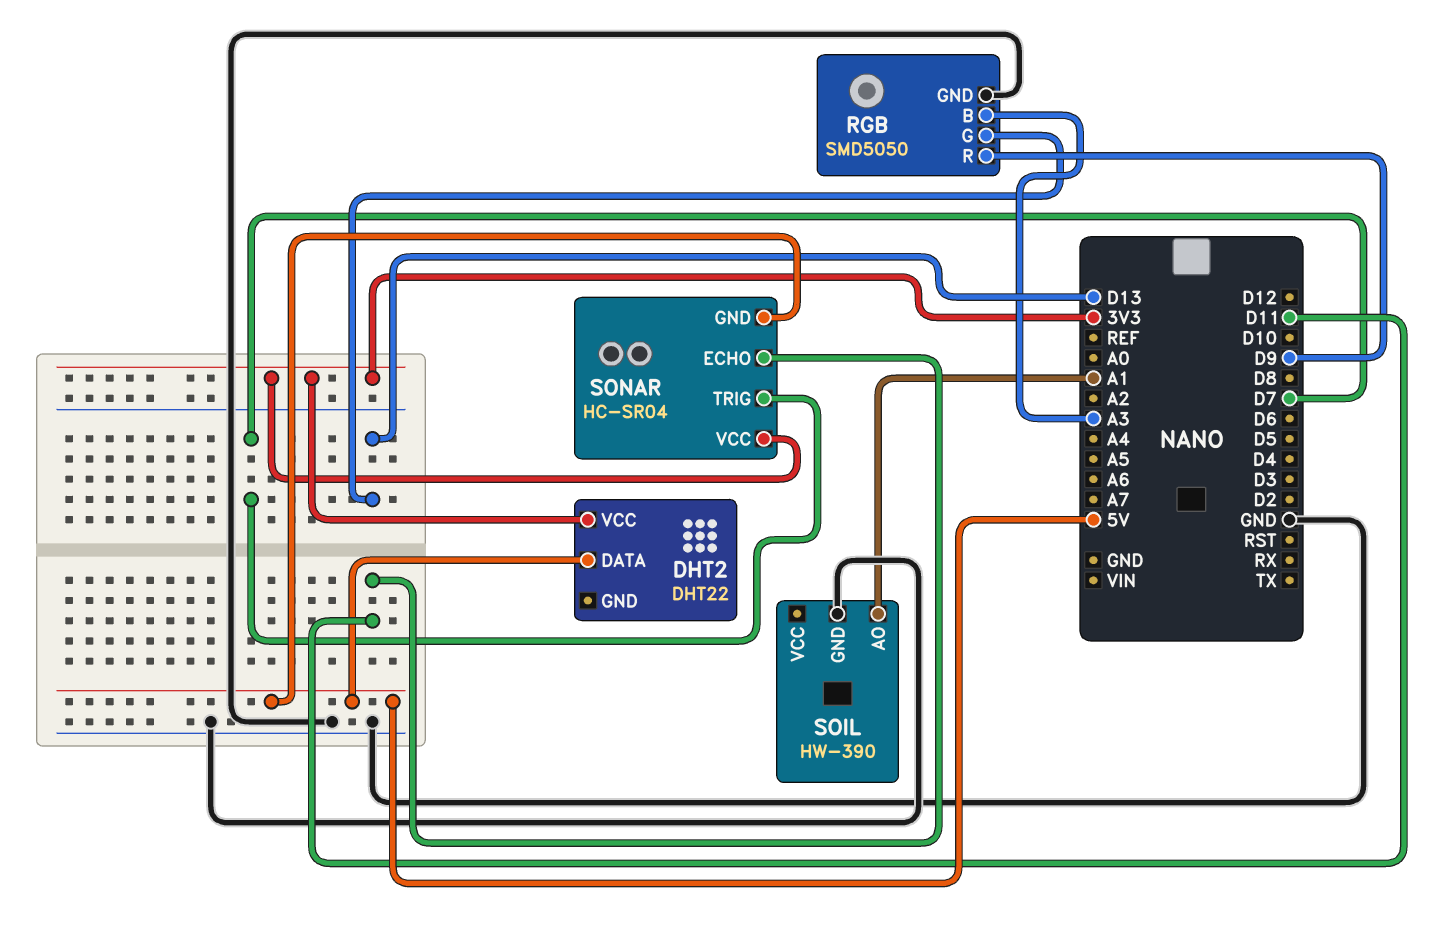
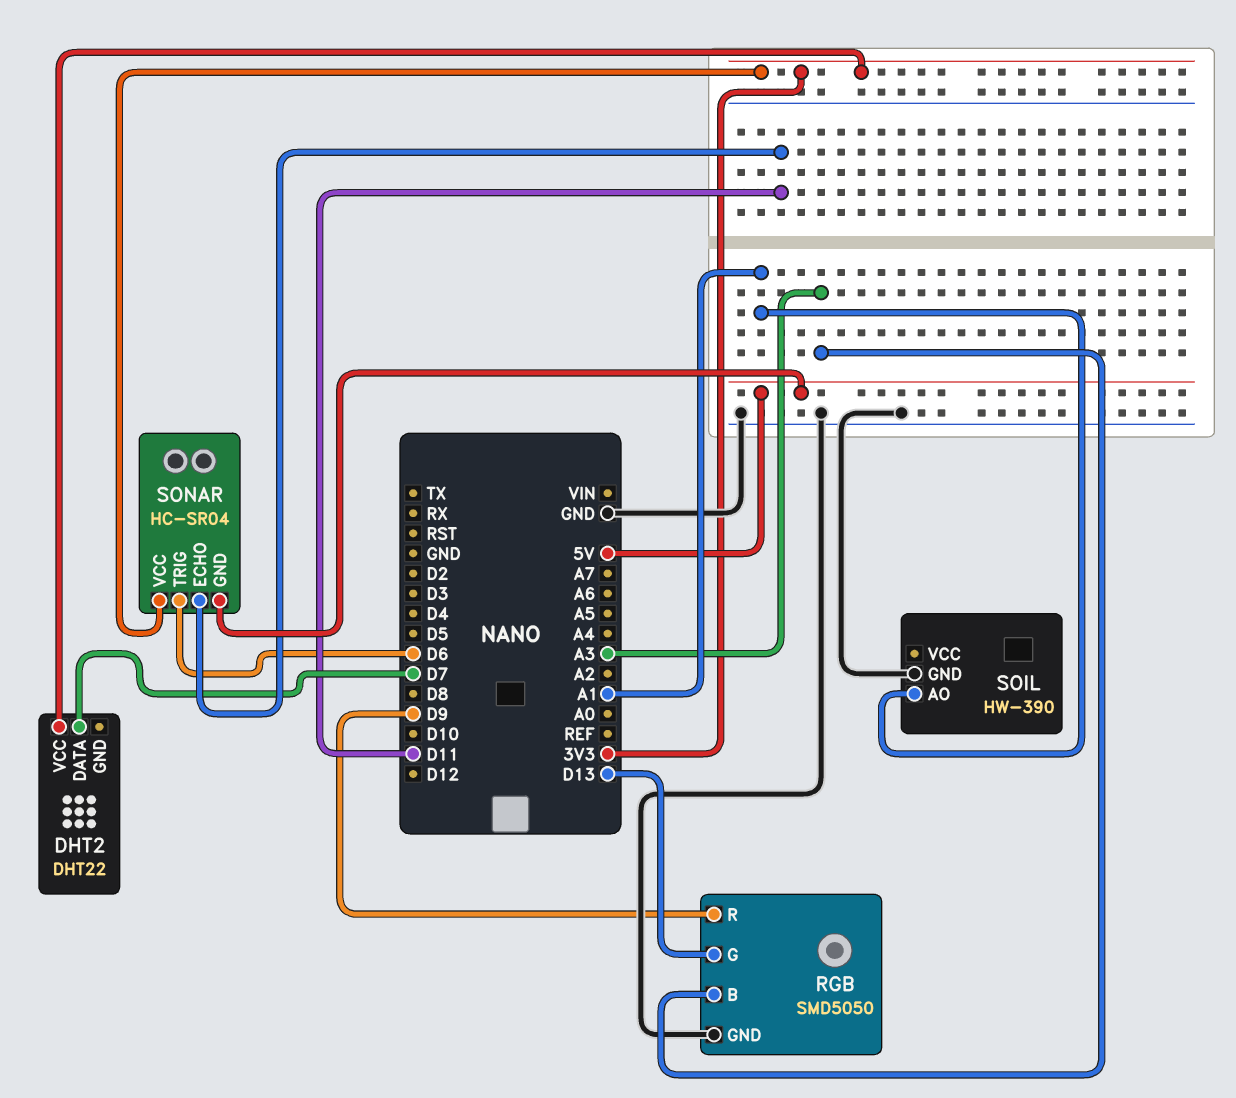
DHT2 pin DATA: 5V -> D7
SONAR pin TRIG: D7 -> D6

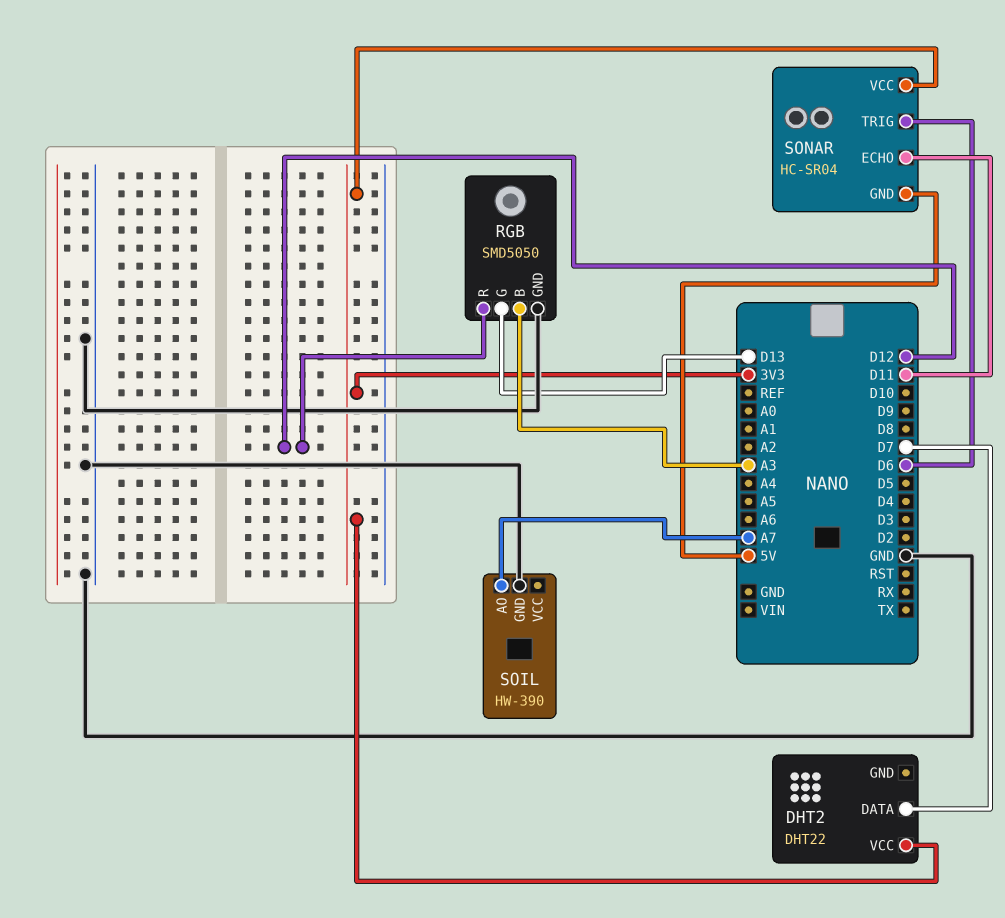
RGB pin R: D9 -> D12
SOIL pin AO: A1 -> A7

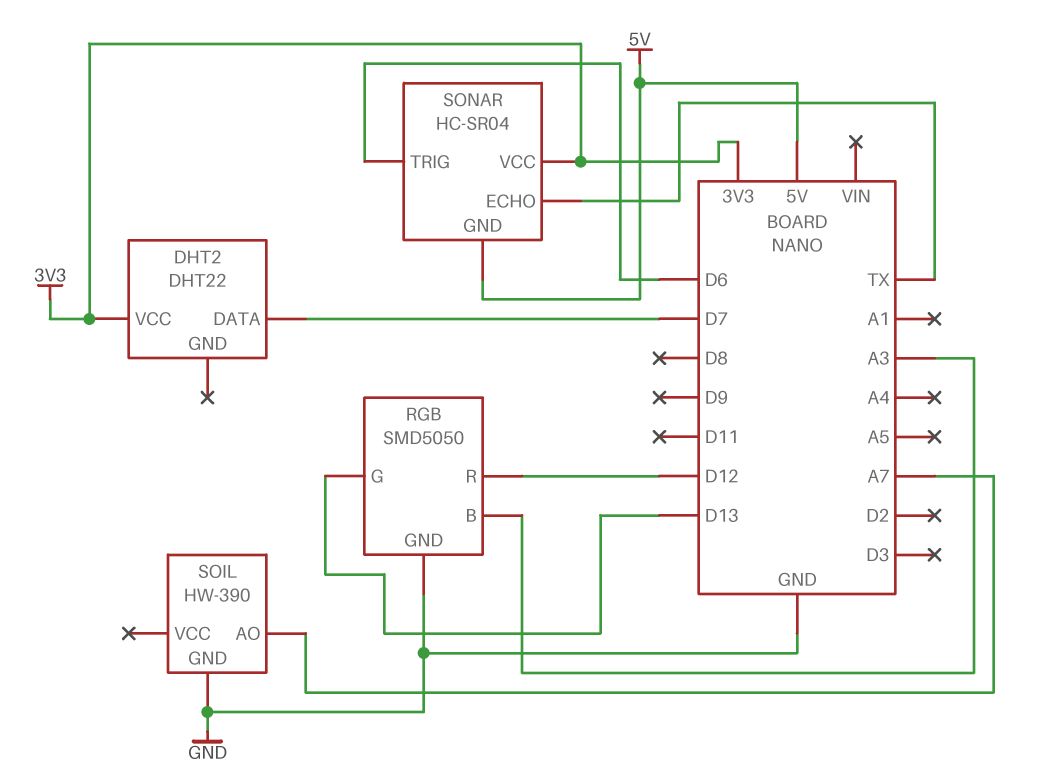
SONAR pin ECHO: D11 -> TX

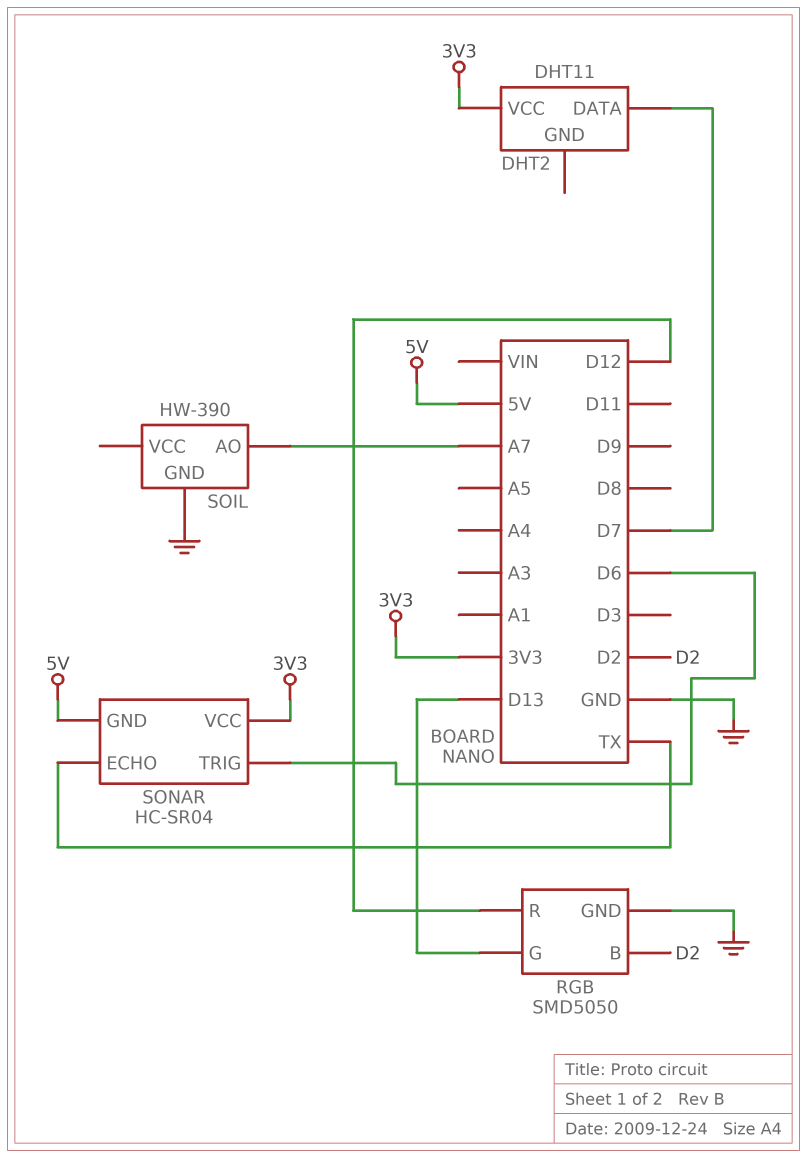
DHT2: DHT22 -> DHT11
RGB pin B: A3 -> D2

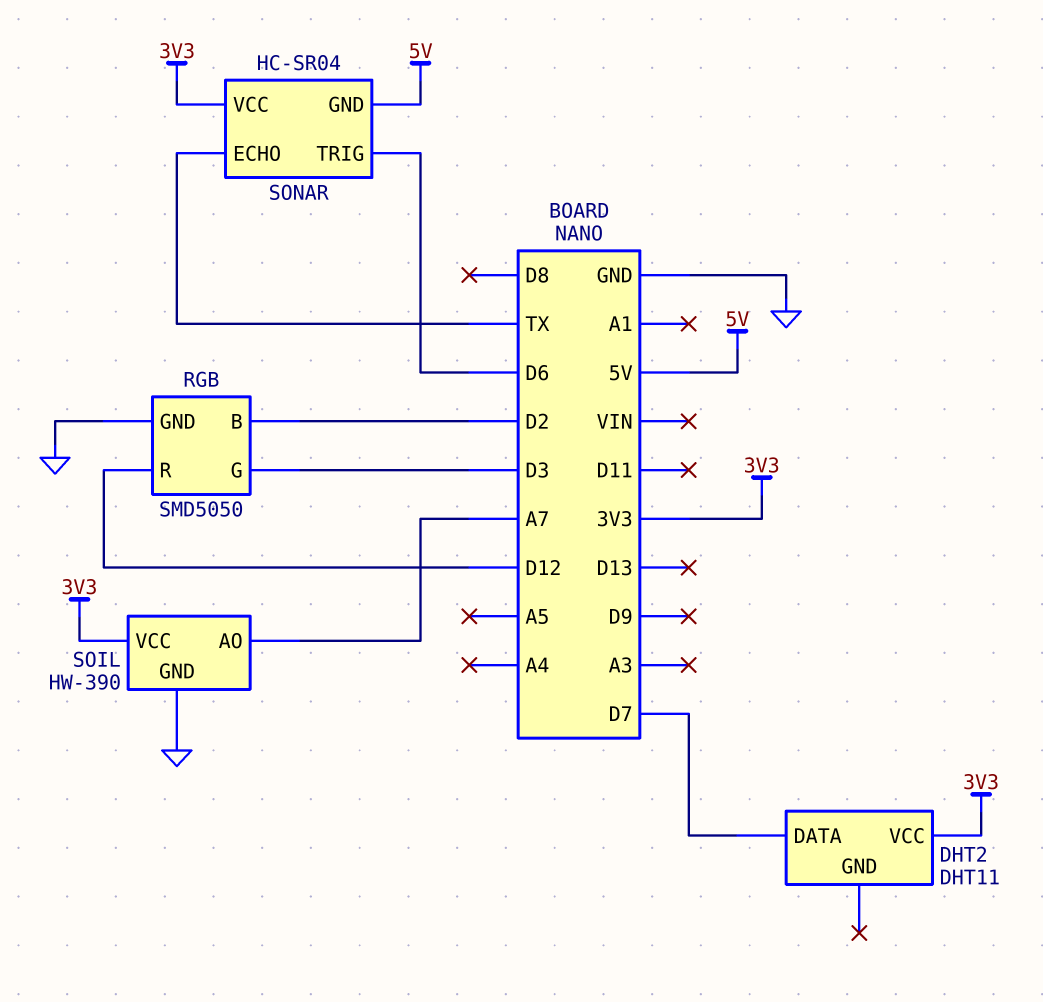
RGB pin G: D13 -> D3
SOIL pin VCC: none -> 3V3

